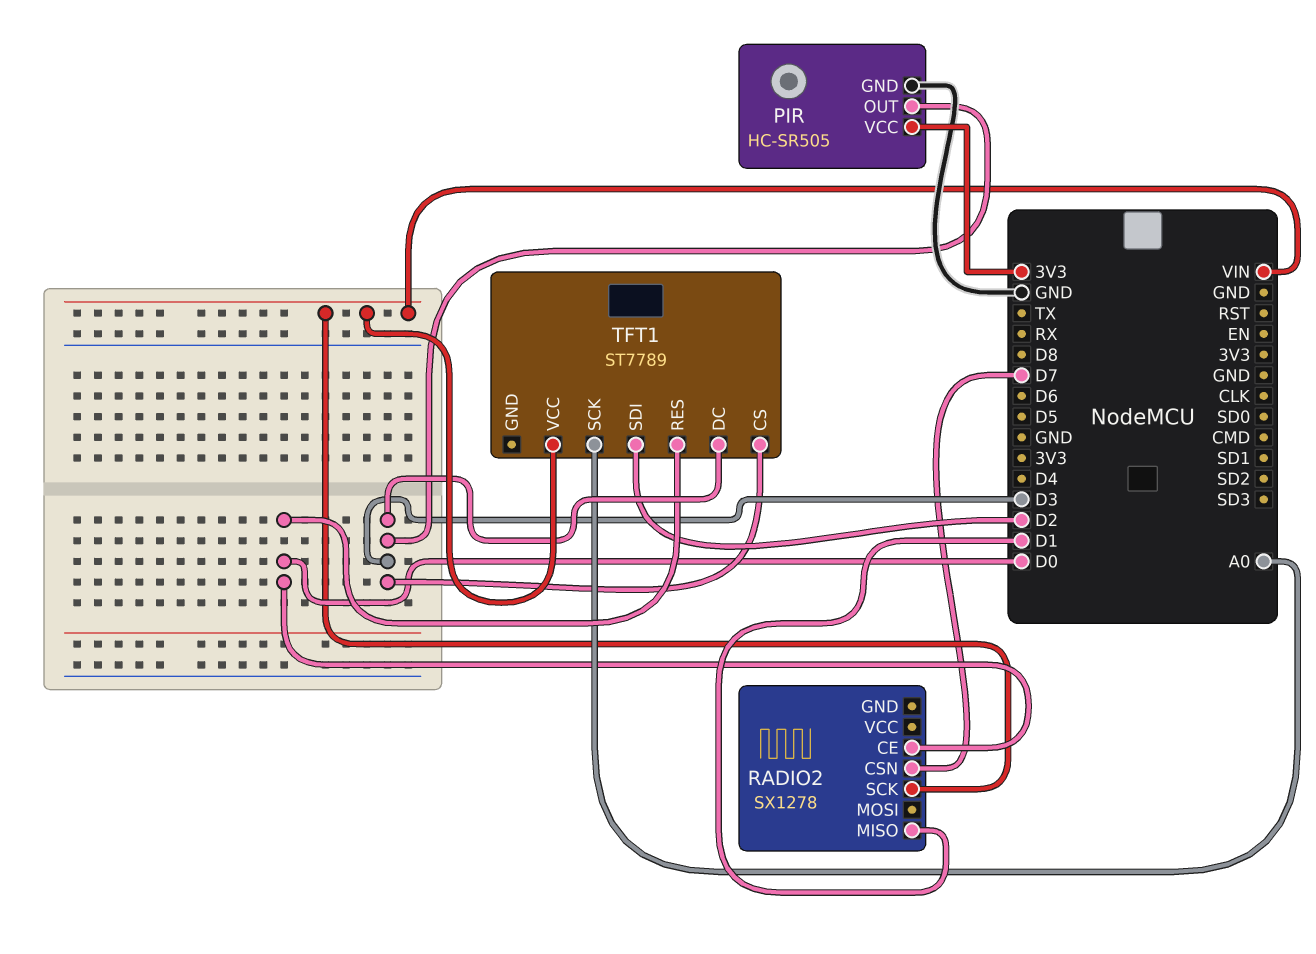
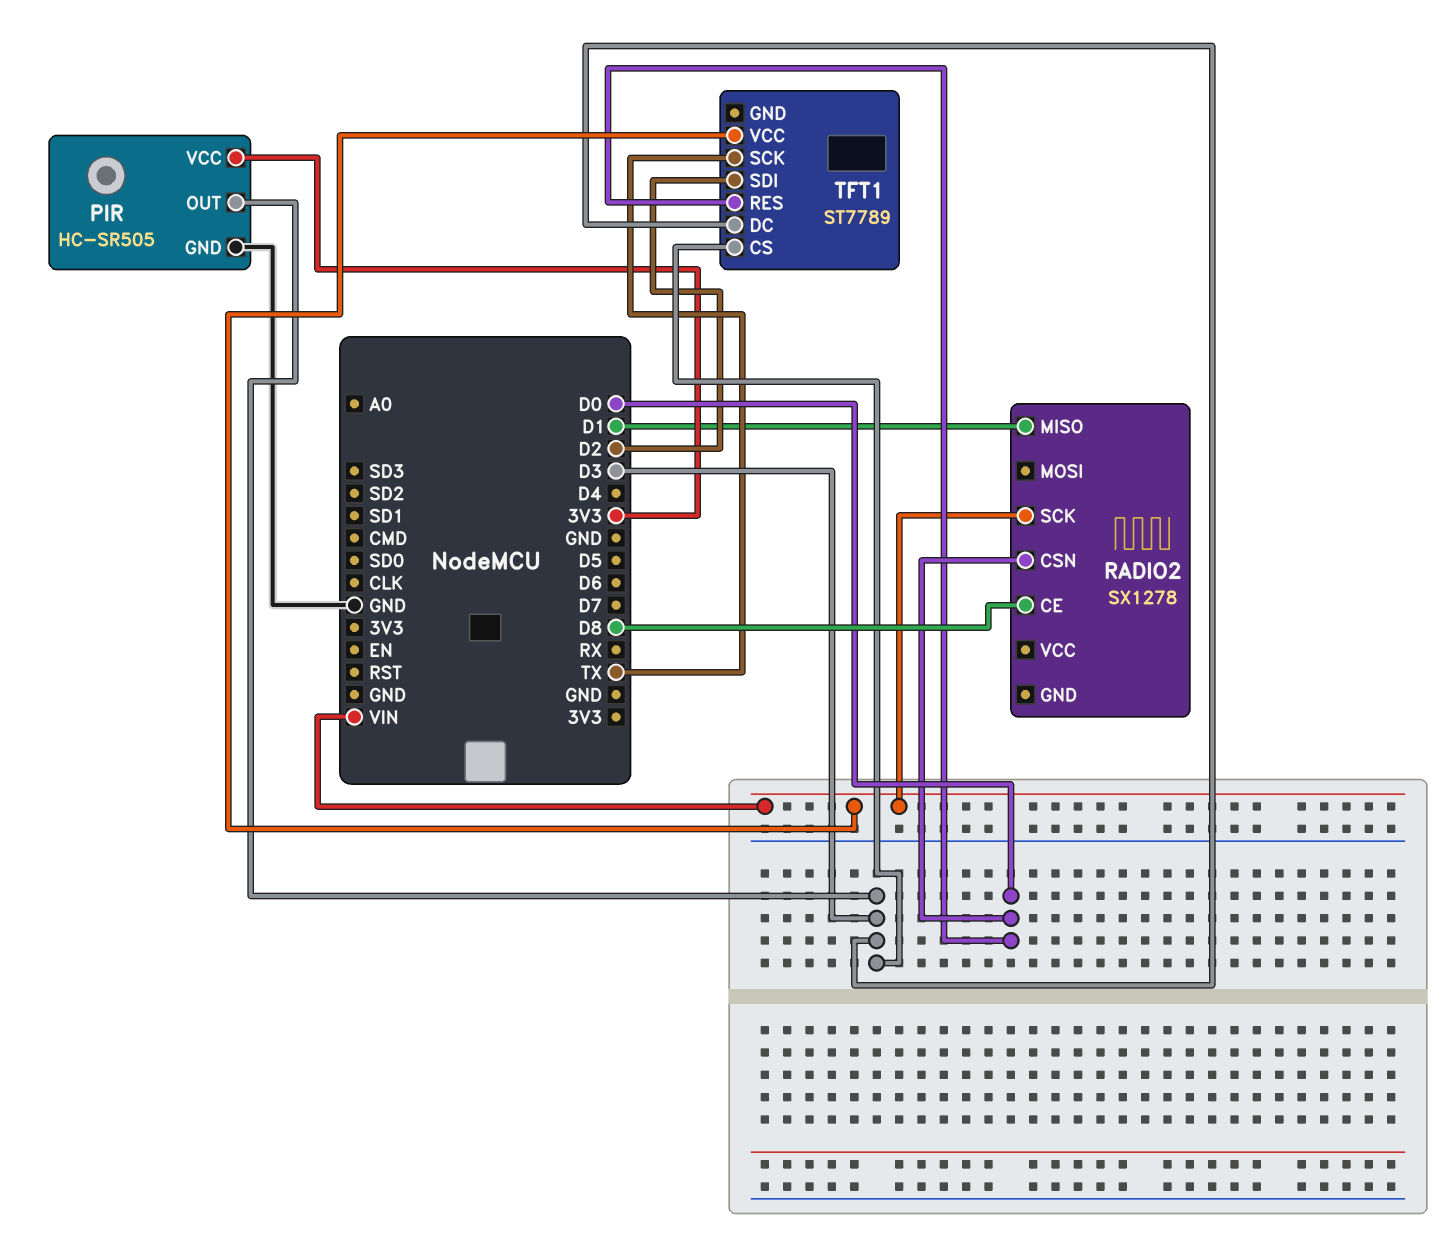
RADIO2 pin CE: D0 -> D8
RADIO2 pin CSN: D7 -> D0
TFT1 pin SCK: A0 -> TX

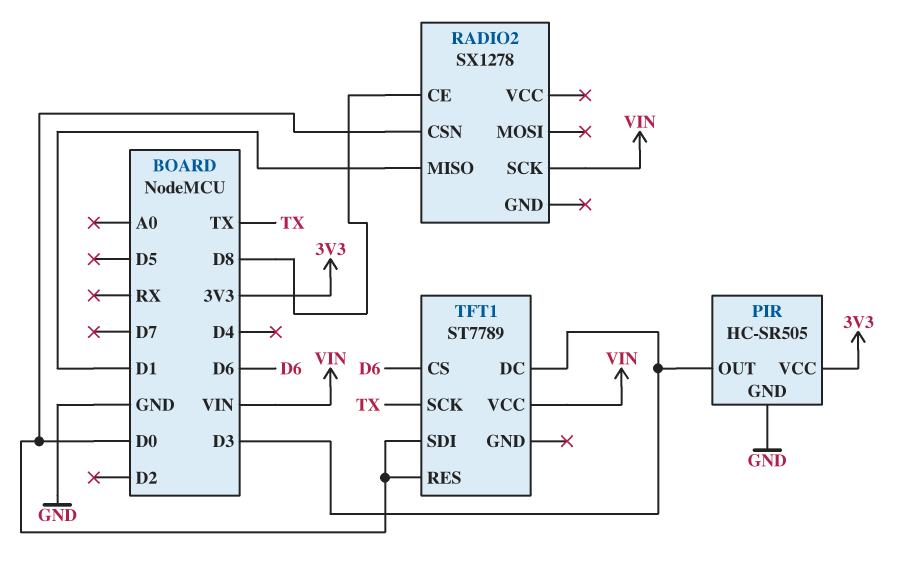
TFT1 pin CS: D3 -> D6
TFT1 pin SDI: D2 -> D0

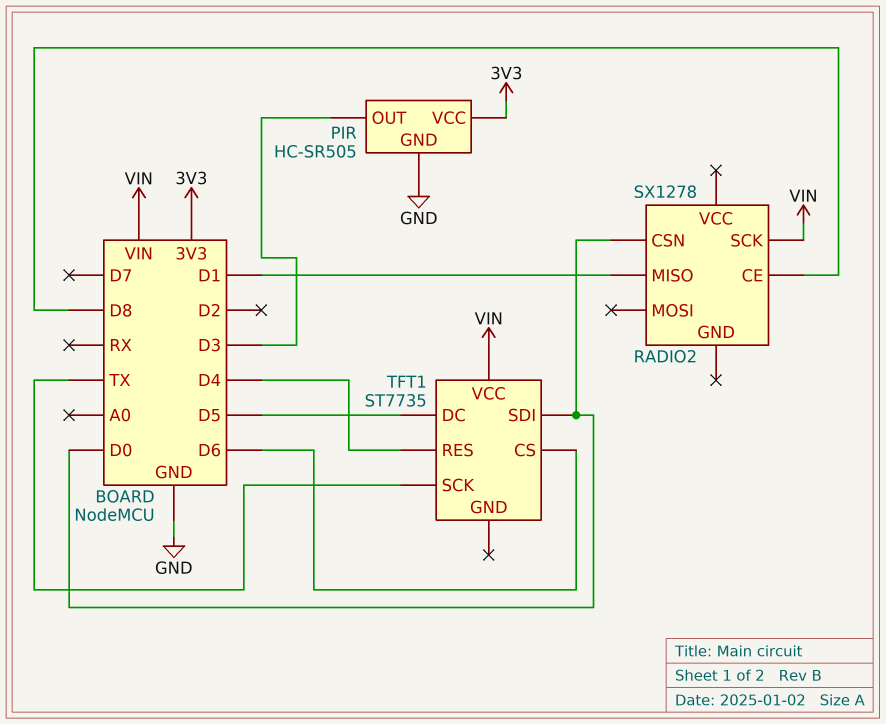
TFT1: ST7789 -> ST7735
TFT1 pin DC: D3 -> D5
TFT1 pin RES: D0 -> D4

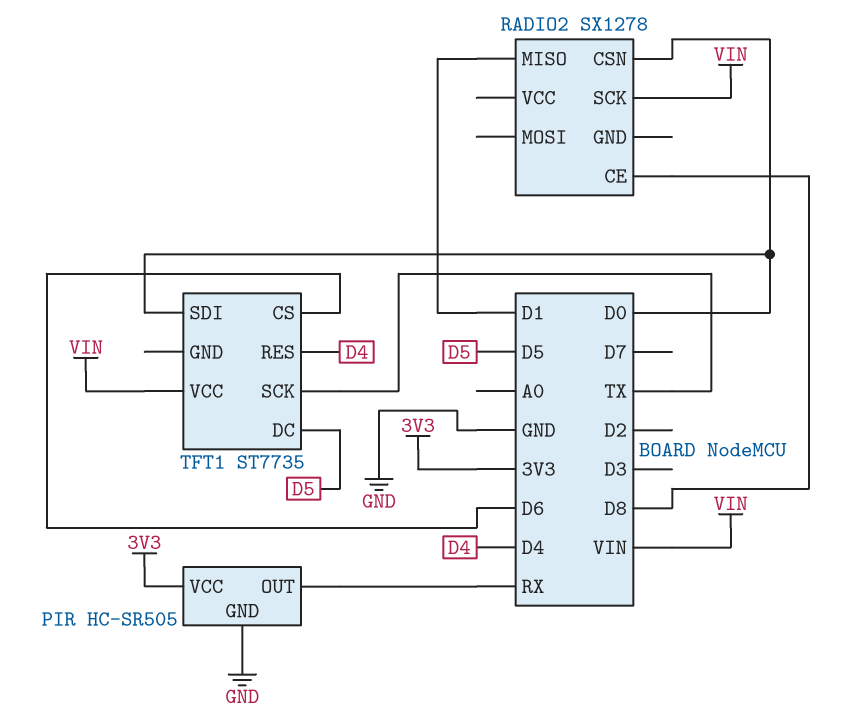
PIR pin OUT: D3 -> RX

